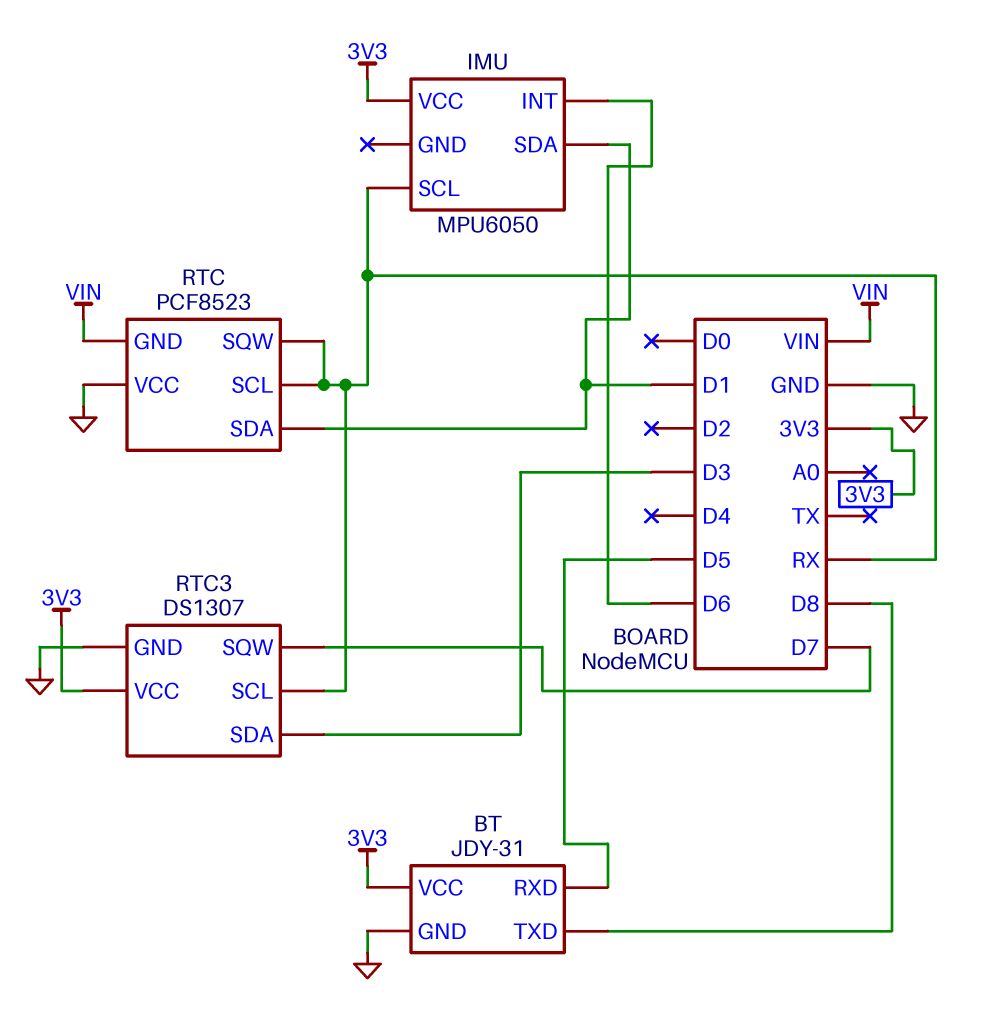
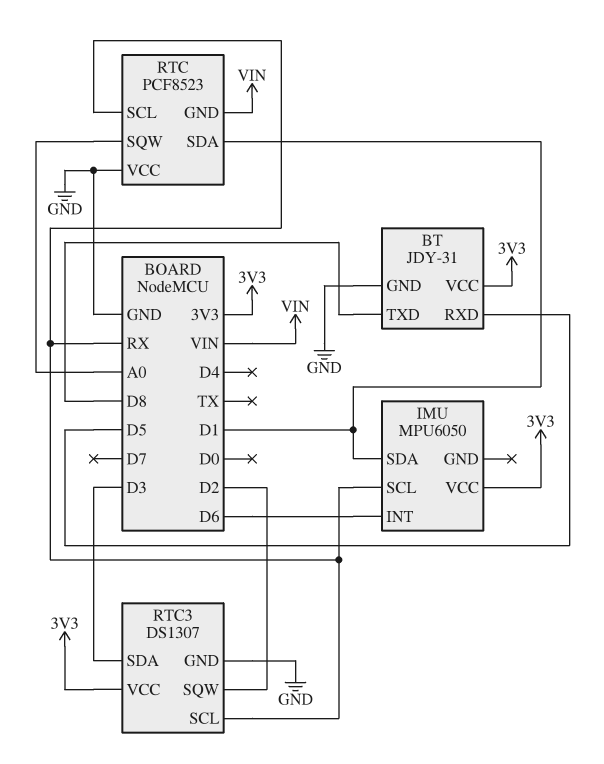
RTC pin SQW: RX -> A0
RTC3 pin SQW: D7 -> D2

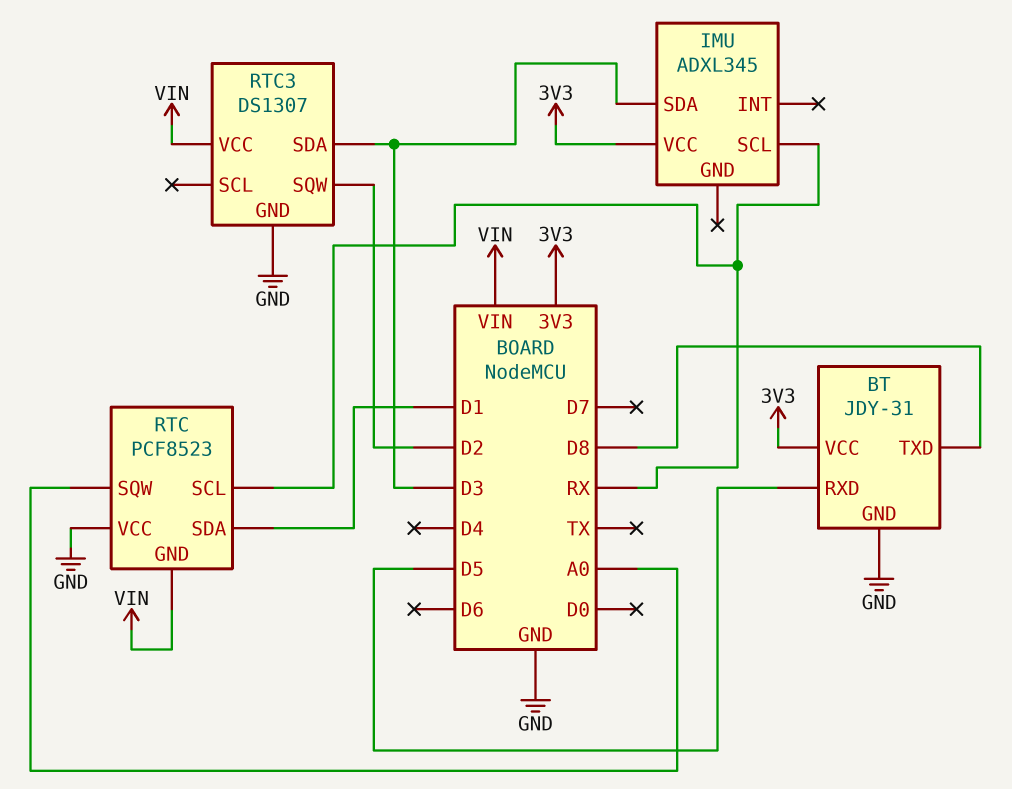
IMU: MPU6050 -> ADXL345
IMU pin INT: D6 -> none
IMU pin SDA: D1 -> D3
RTC3 pin SCL: RX -> none
RTC3 pin VCC: 3V3 -> VIN

